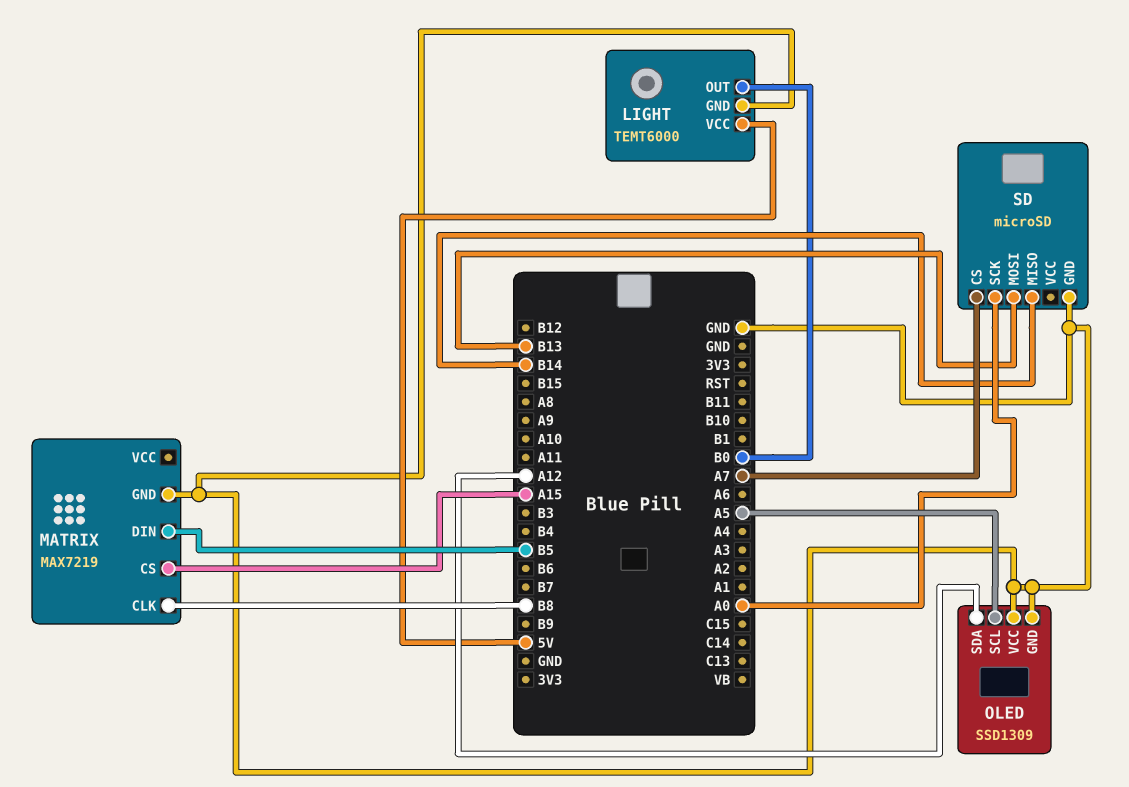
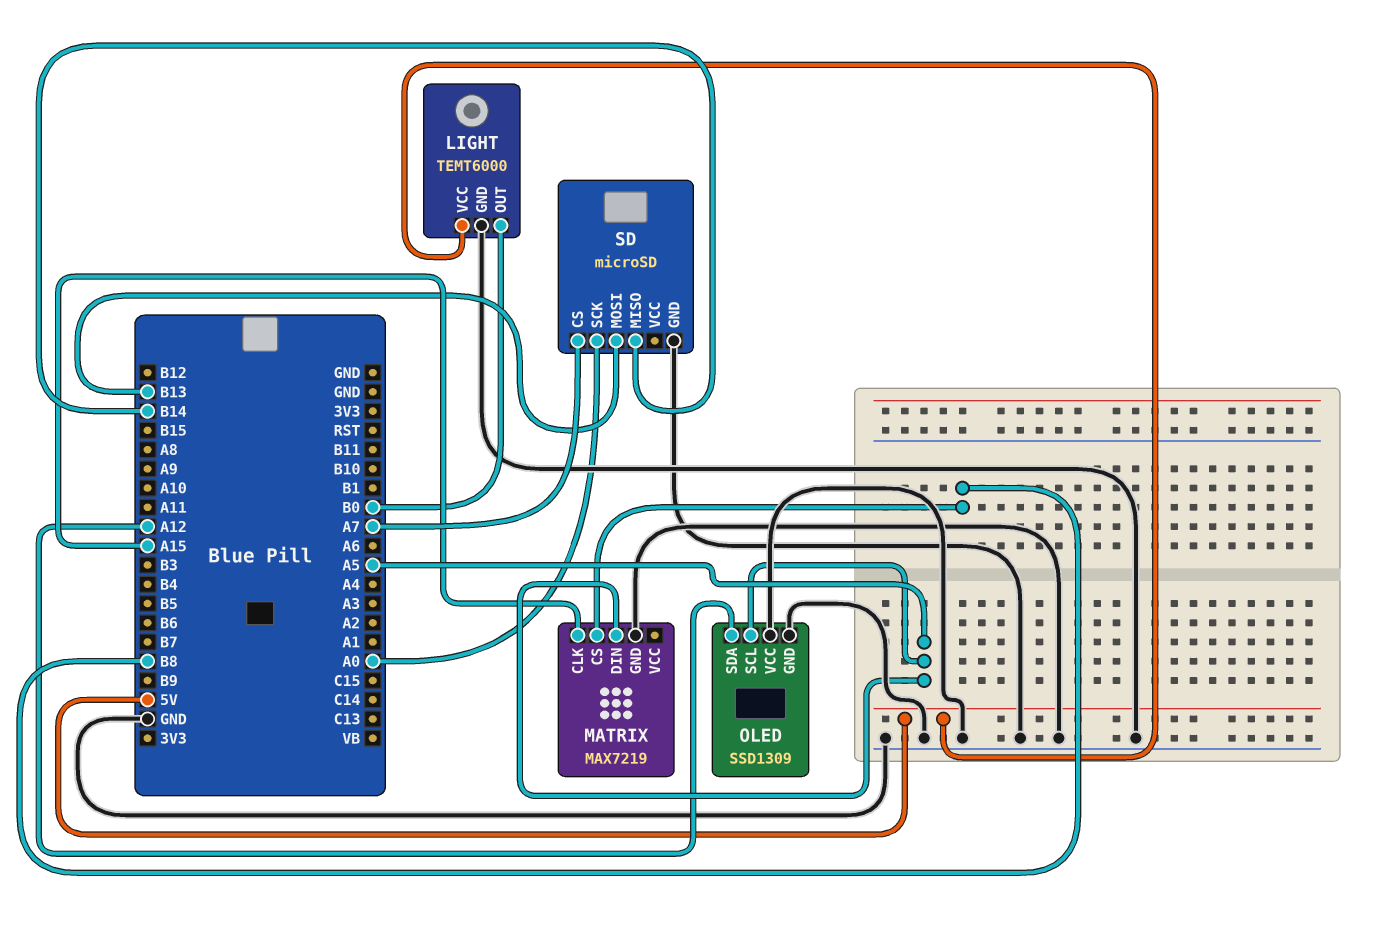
MATRIX pin CLK: B8 -> A15
MATRIX pin CS: A15 -> B8
MATRIX pin DIN: B5 -> A5

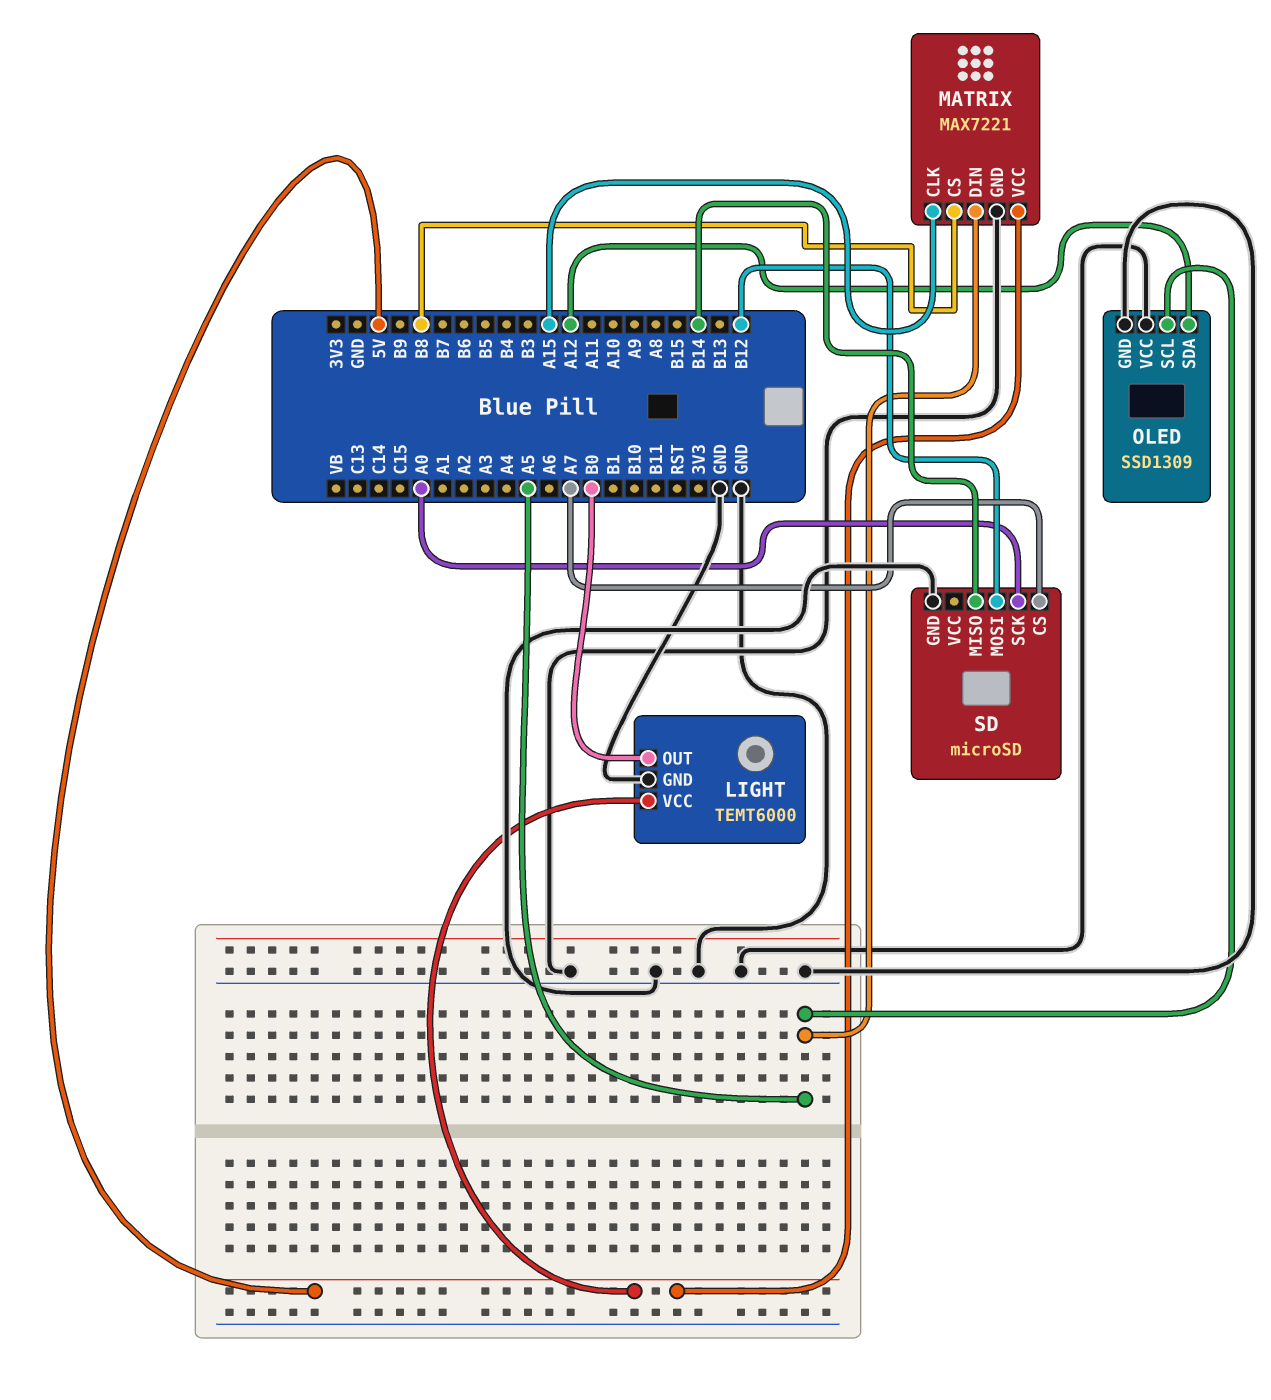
MATRIX: MAX7219 -> MAX7221
MATRIX pin VCC: none -> 5V
SD pin MOSI: B13 -> B12

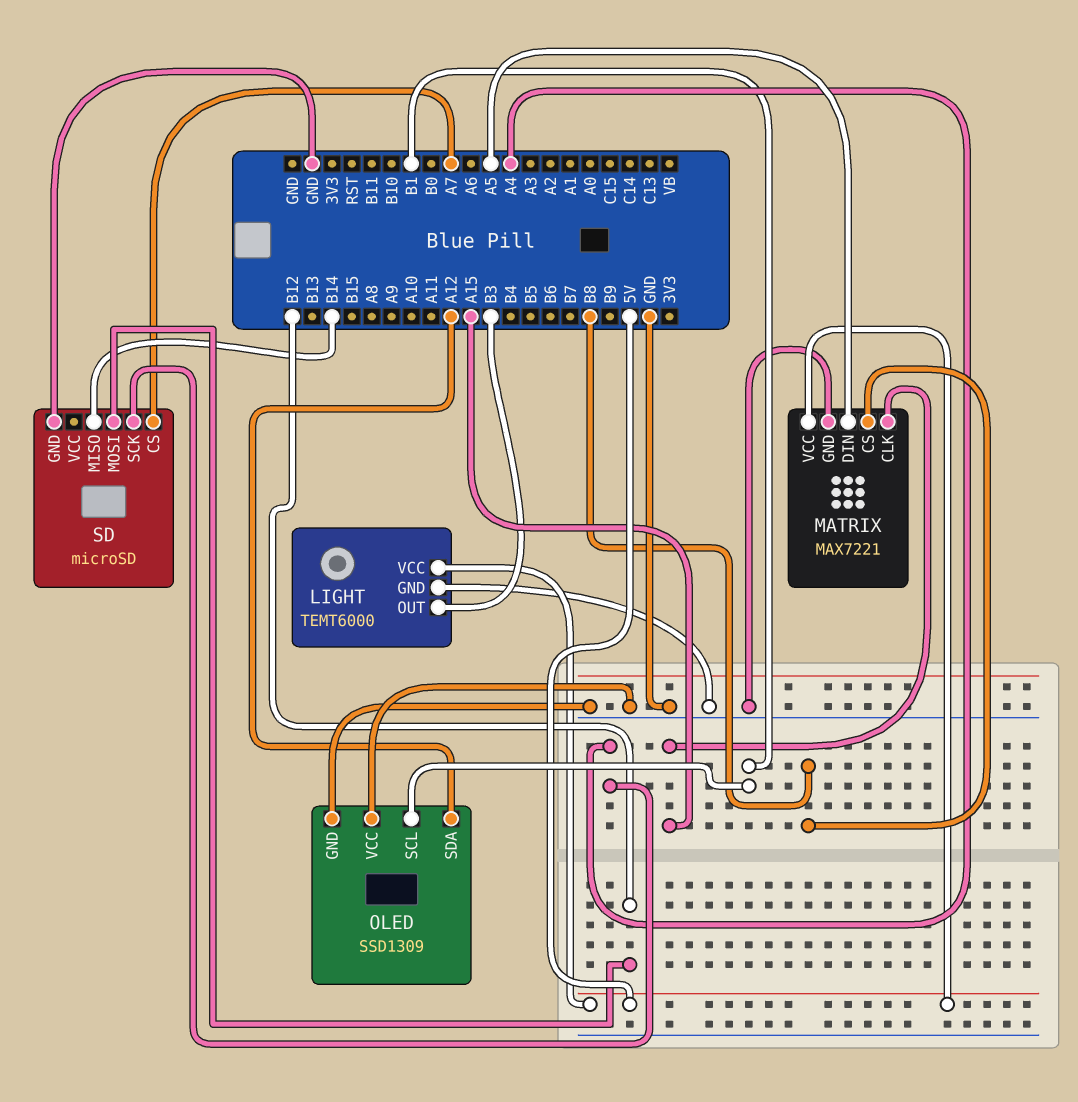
LIGHT pin OUT: B0 -> B3
OLED pin SCL: A5 -> B1
SD pin SCK: A0 -> A4

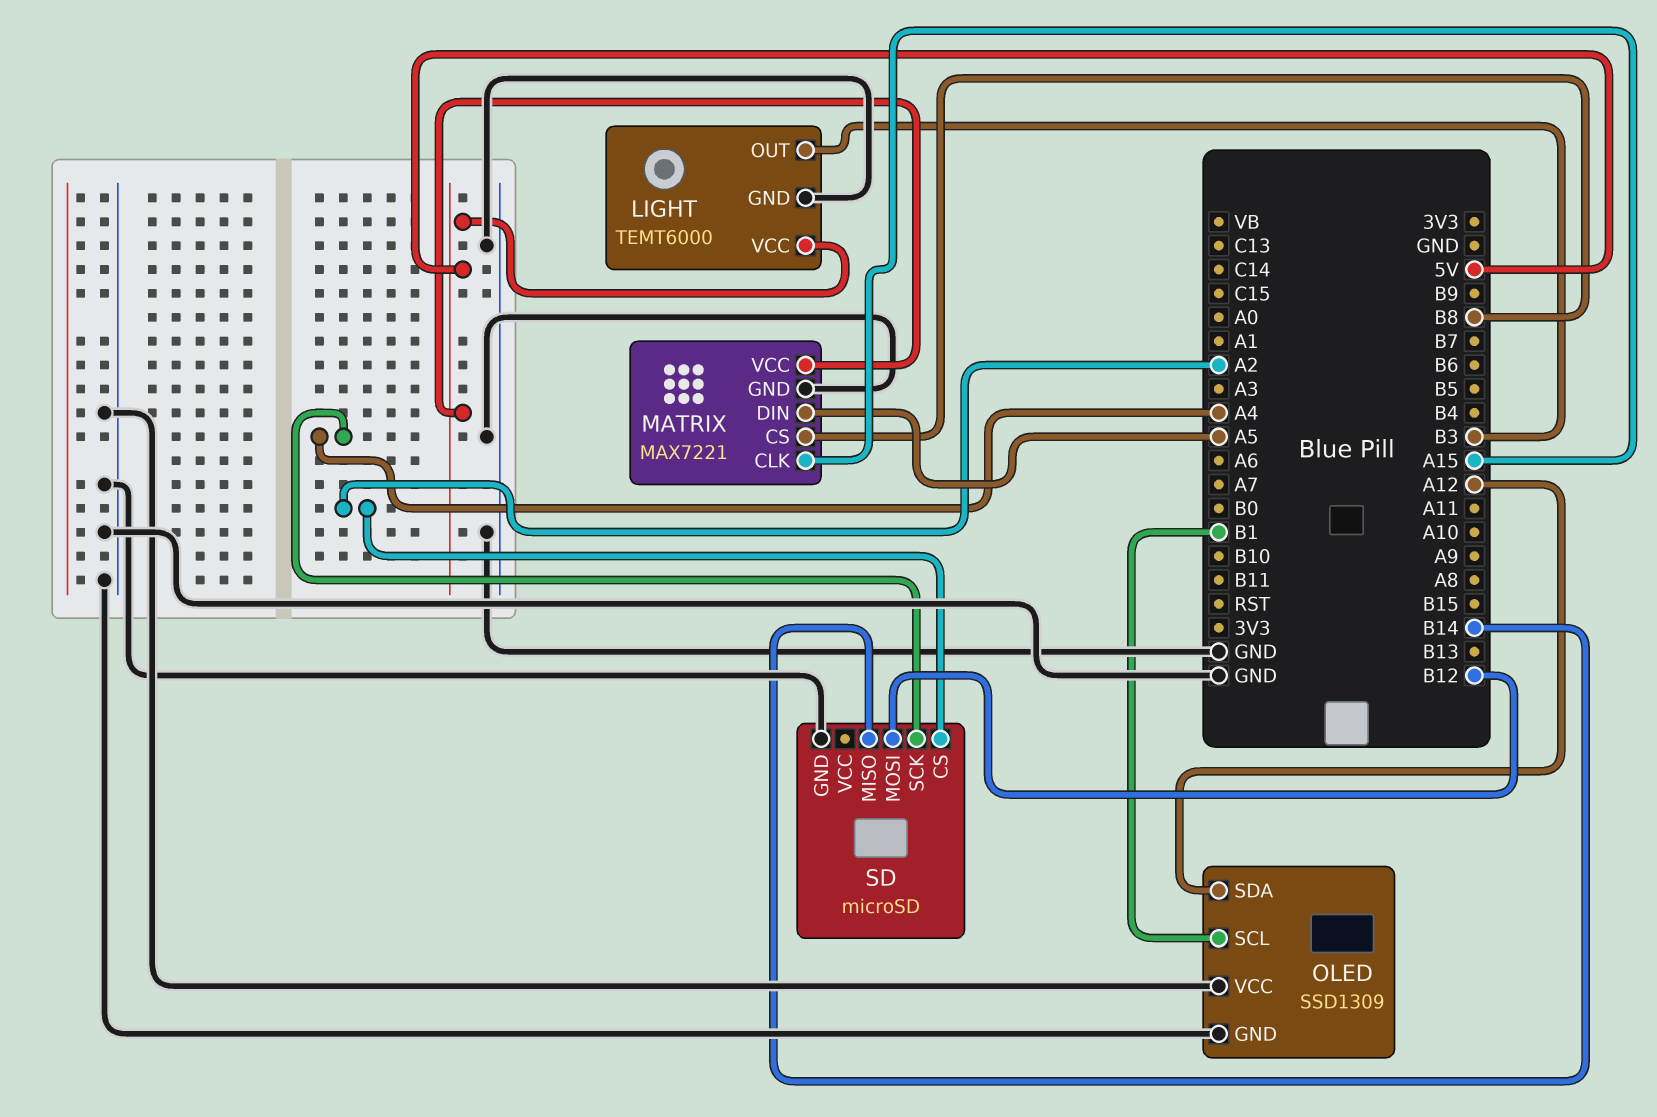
SD pin CS: A7 -> A2

